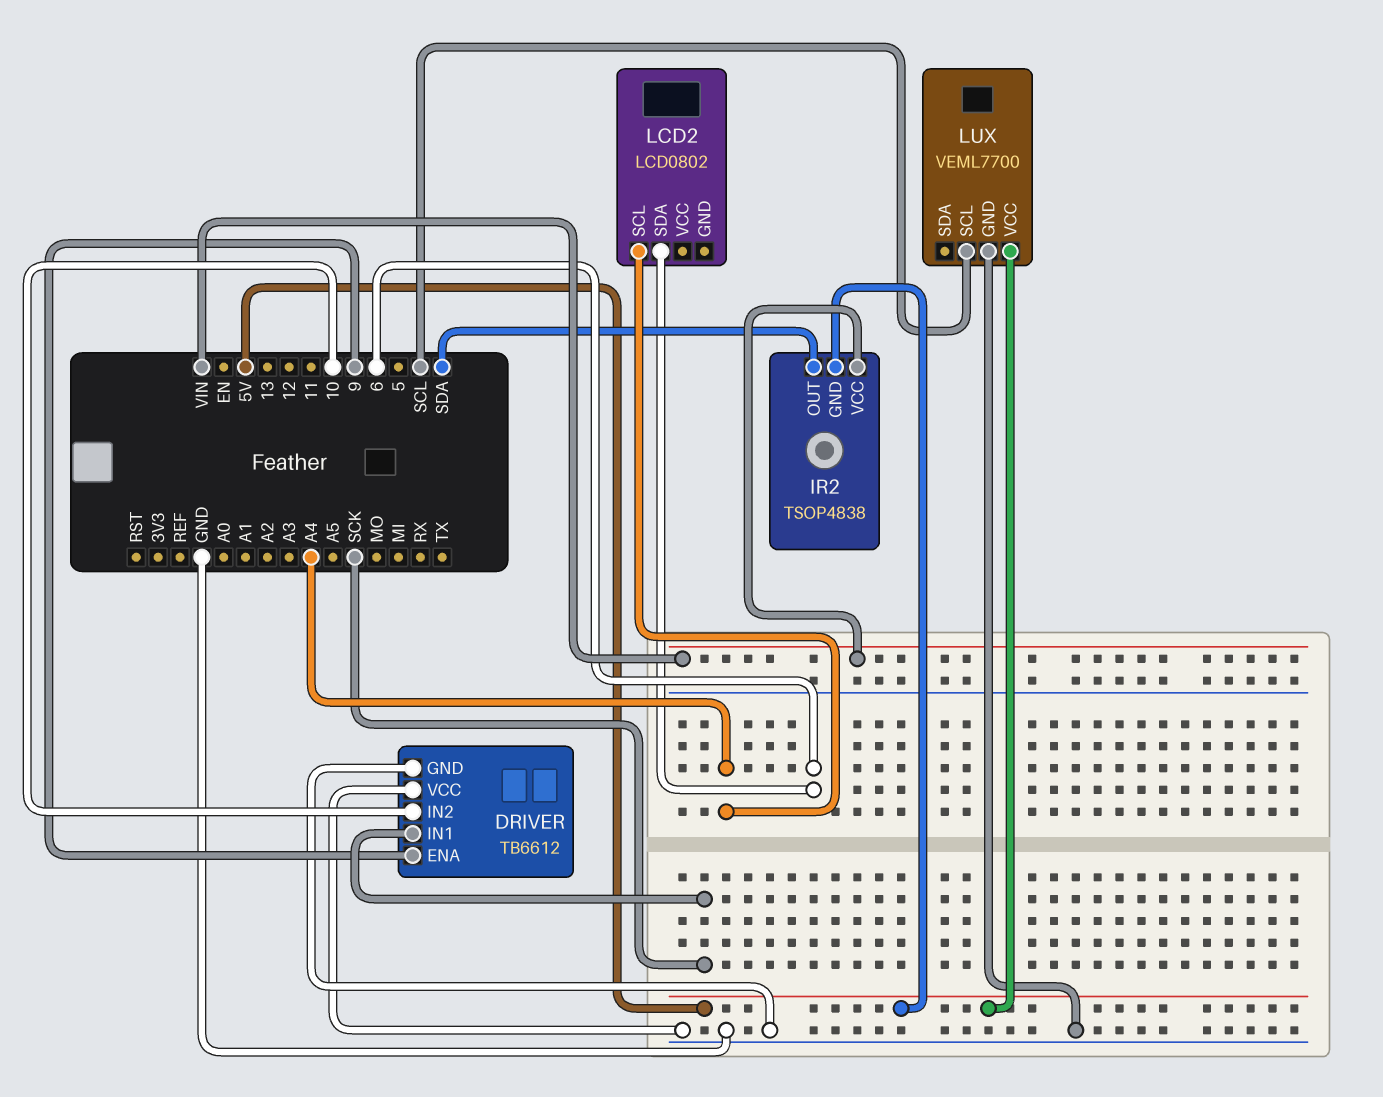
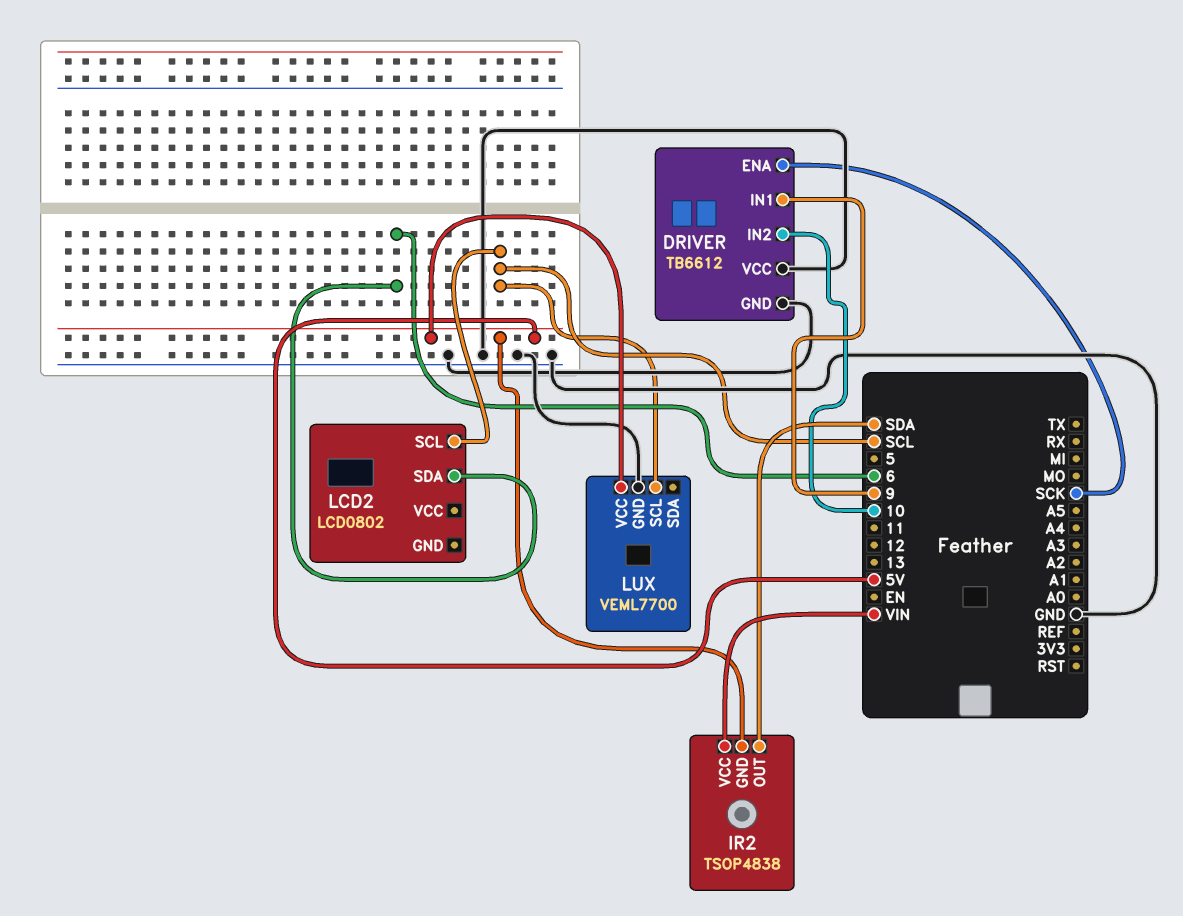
DRIVER pin ENA: 9 -> SCK
DRIVER pin IN1: SCK -> 9
LCD2 pin SCL: A4 -> SCL

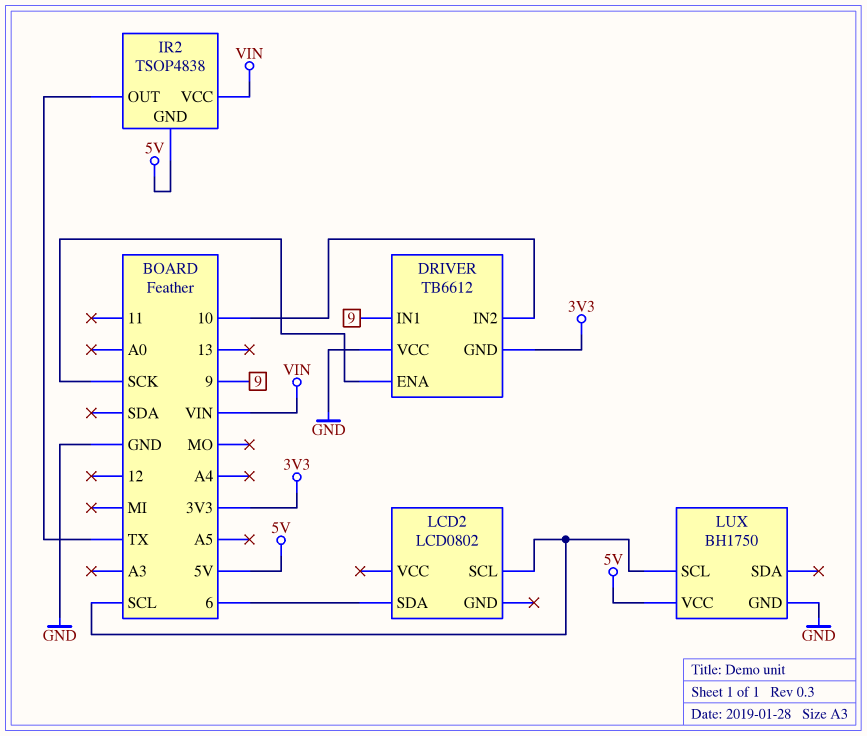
DRIVER pin GND: GND -> 3V3
IR2 pin OUT: SDA -> TX
LUX: VEML7700 -> BH1750

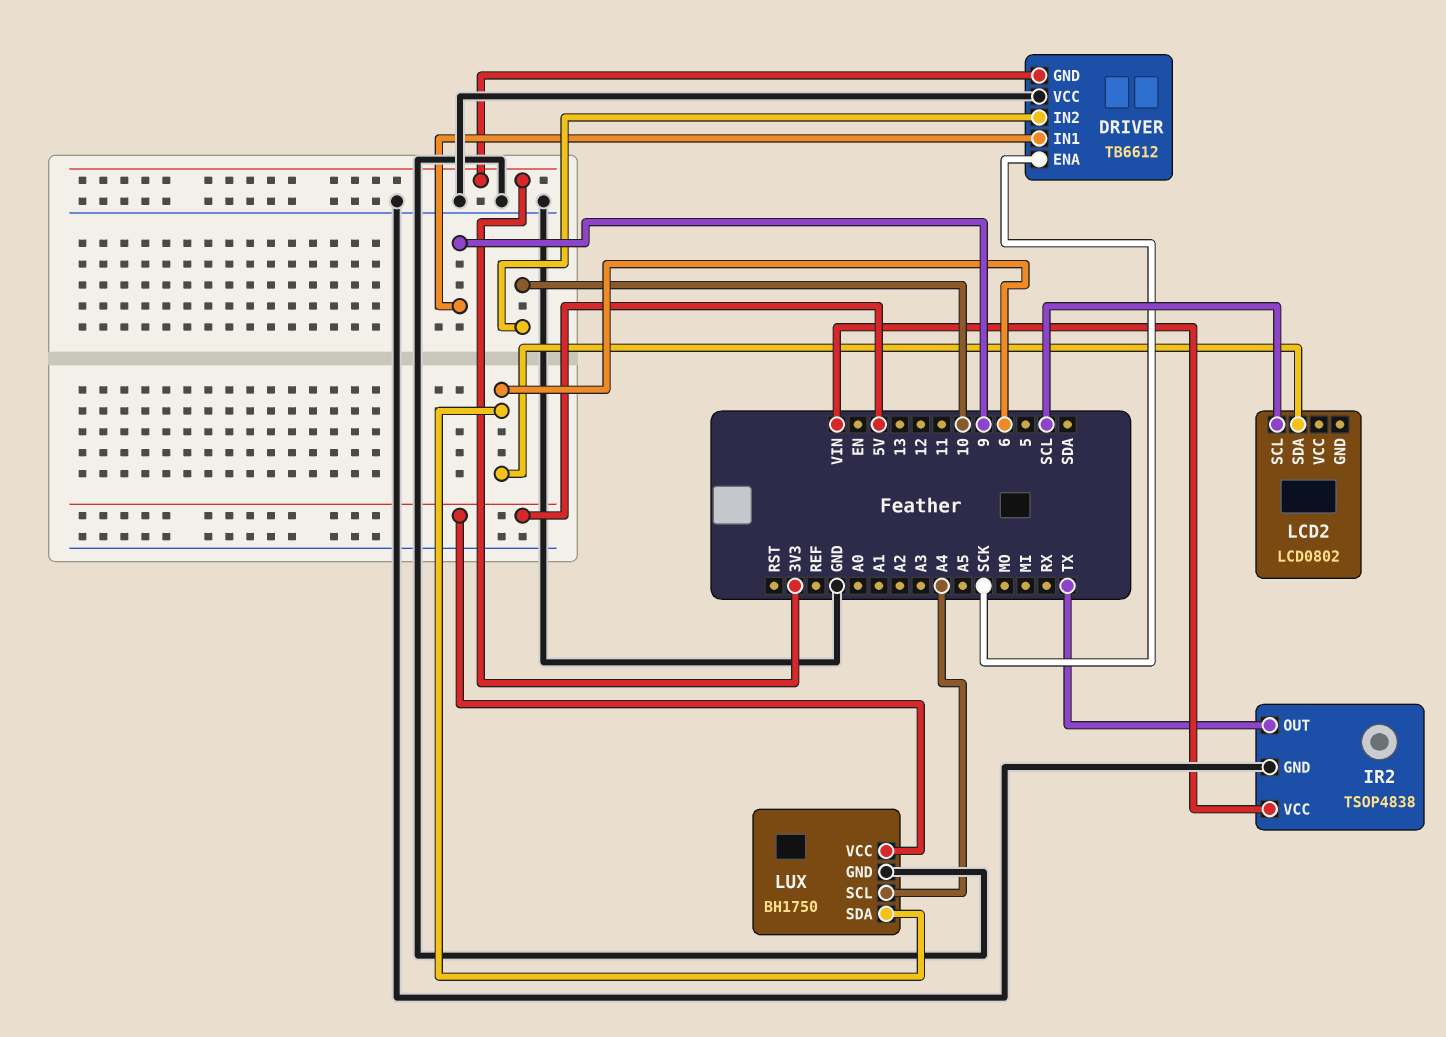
IR2 pin GND: 5V -> GND
LUX pin SCL: SCL -> A4
LUX pin SDA: none -> 6

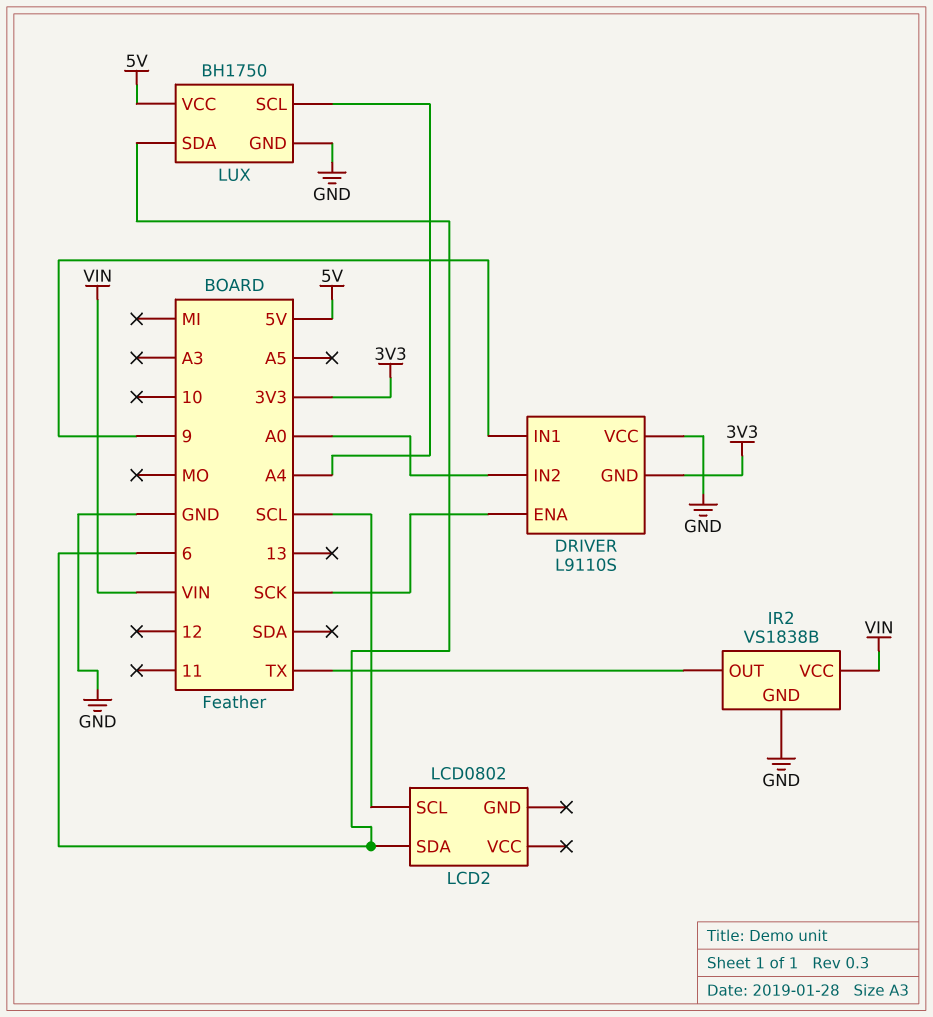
DRIVER: TB6612 -> L9110S
DRIVER pin IN2: 10 -> A0
IR2: TSOP4838 -> VS1838B

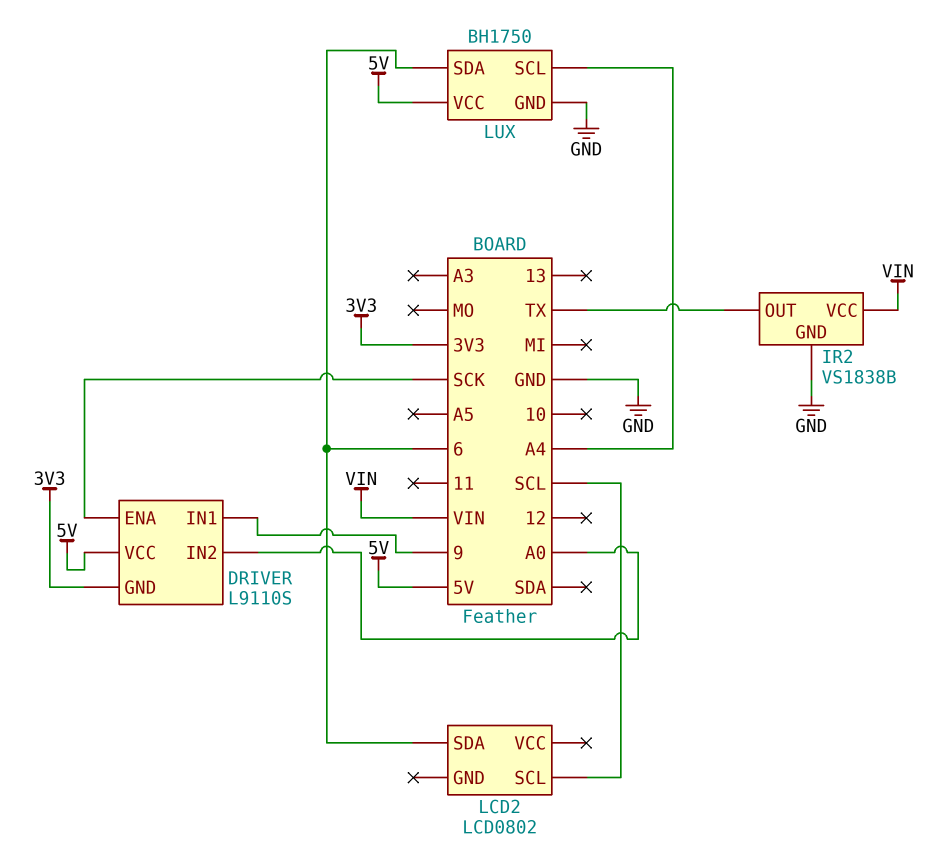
DRIVER pin VCC: GND -> 5V

